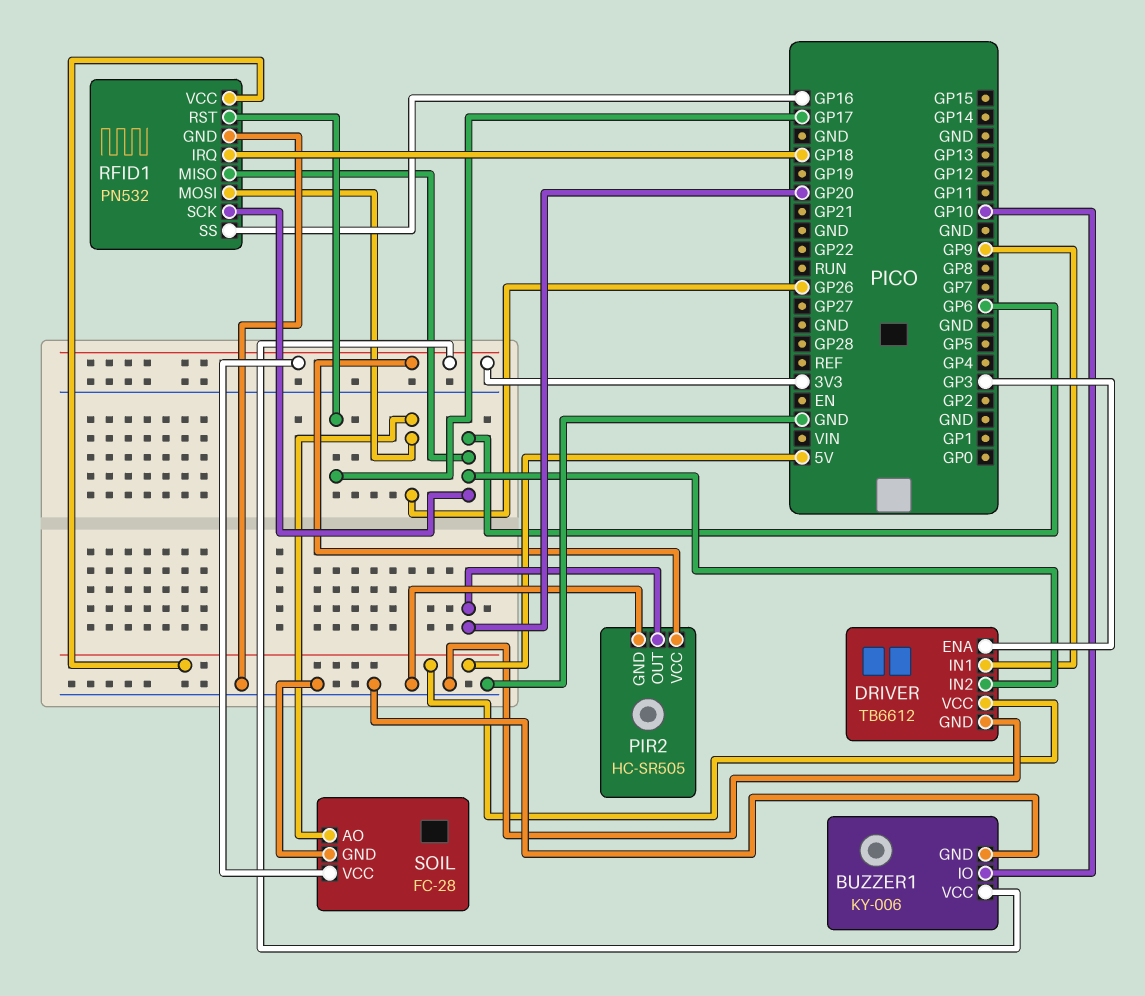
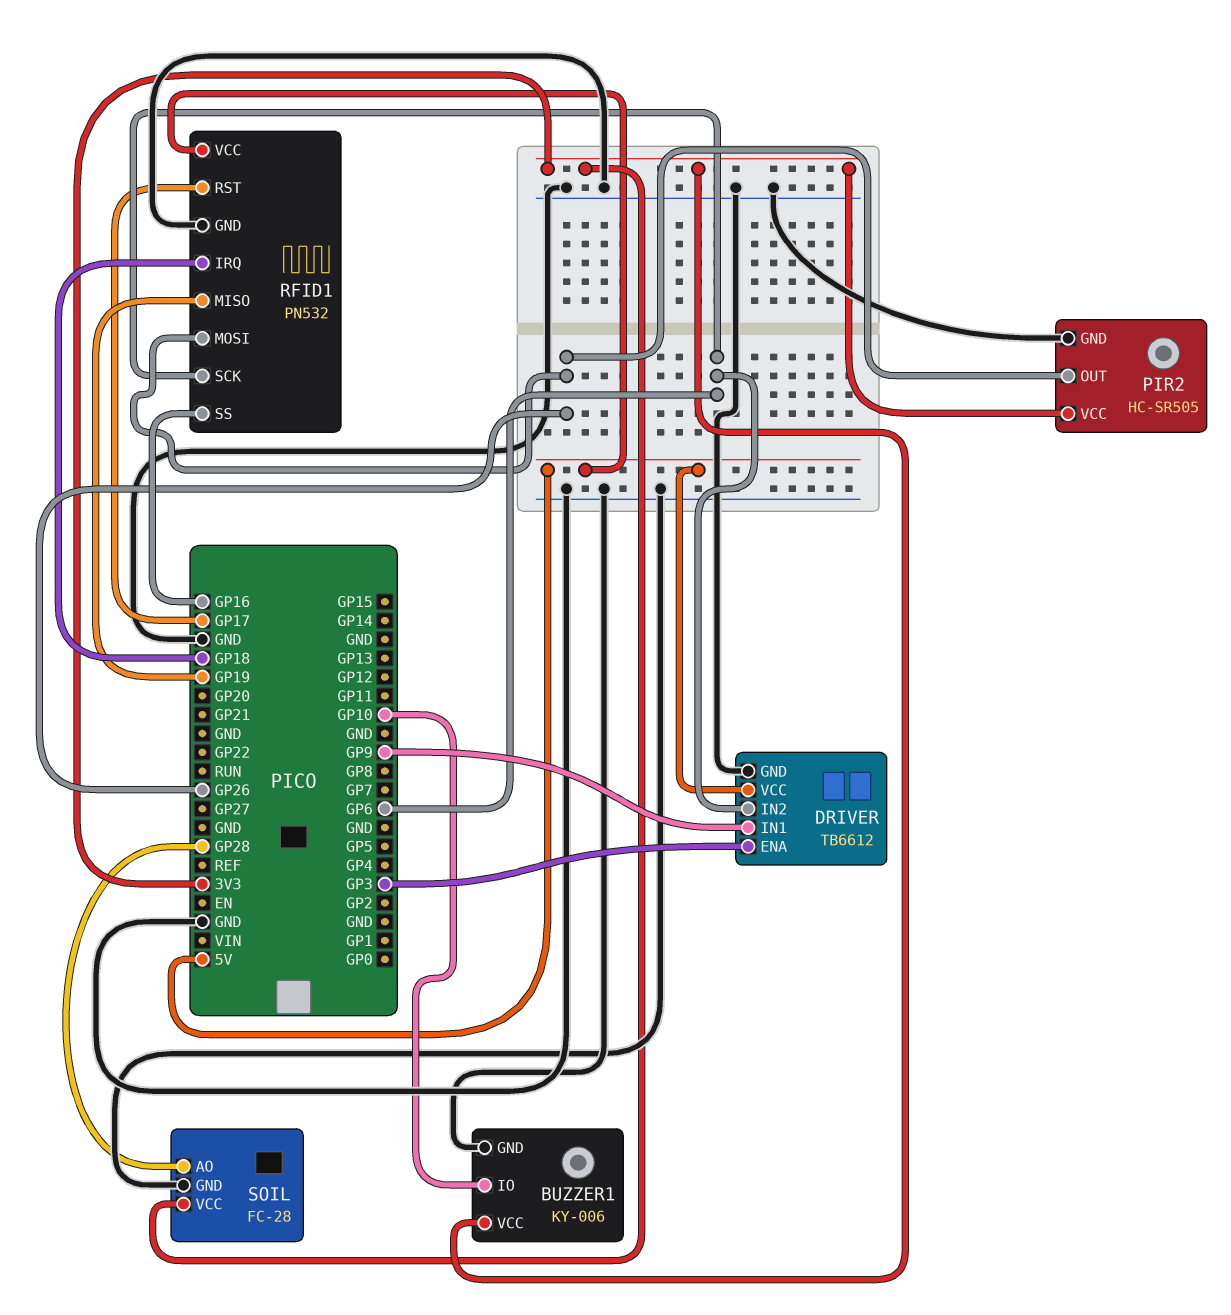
PIR2 pin OUT: GP20 -> GP26
RFID1 pin MISO: GP6 -> GP19
SOIL pin AO: GP26 -> GP28

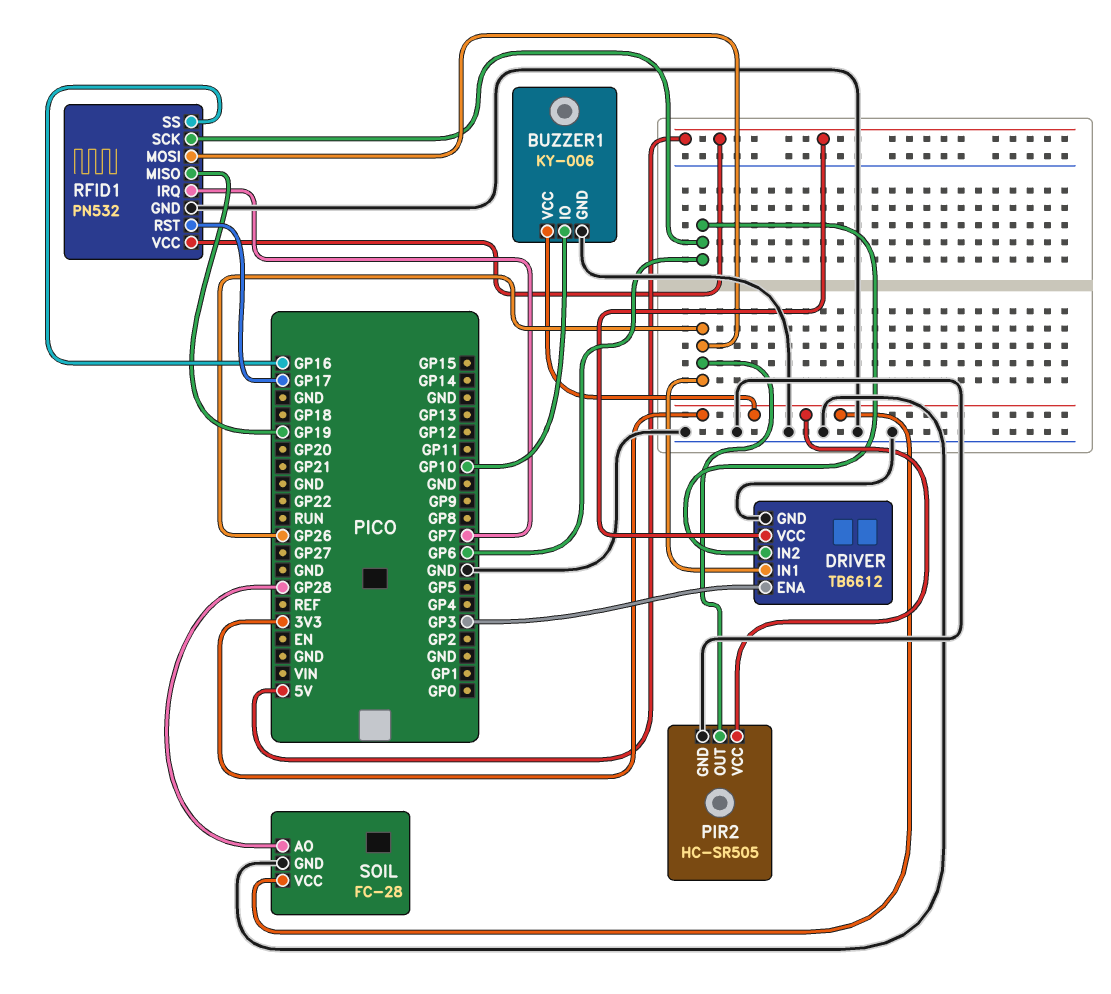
DRIVER pin IN1: GP9 -> GP26
RFID1 pin IRQ: GP18 -> GP7

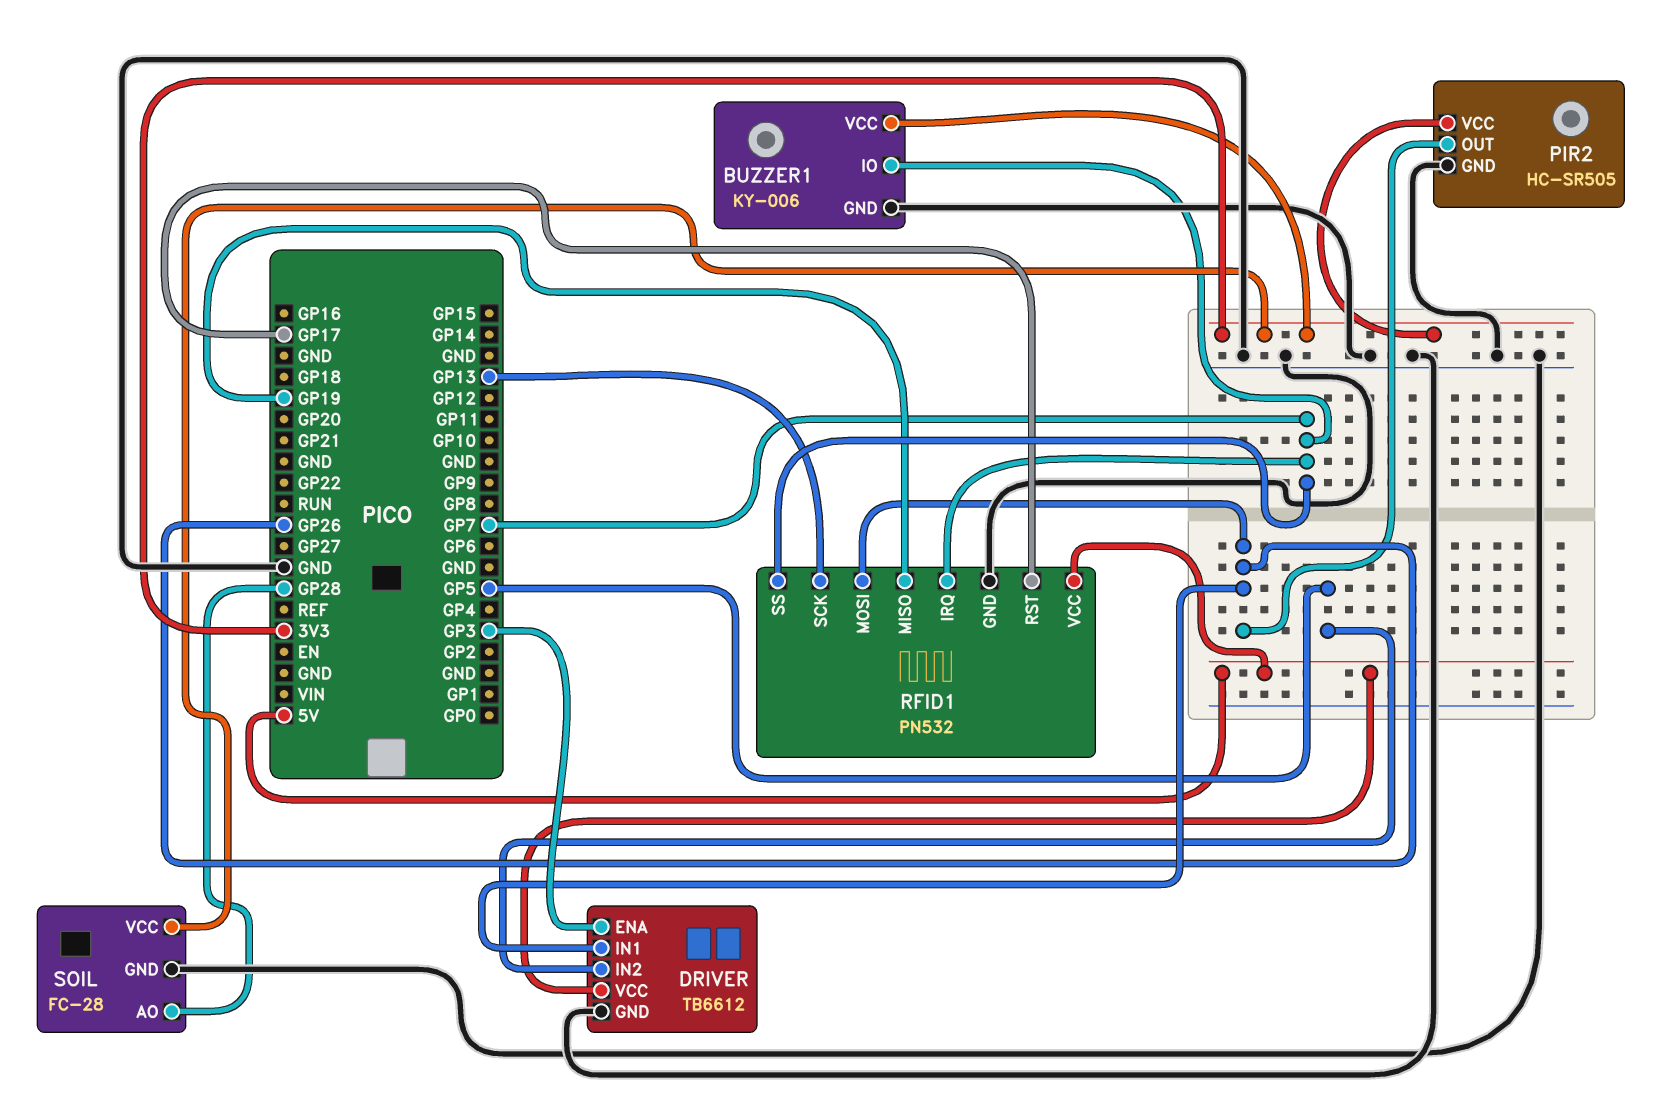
BUZZER1 pin IO: GP10 -> GP7
DRIVER pin IN2: GP6 -> GP5
RFID1 pin SCK: GP6 -> GP13
RFID1 pin SS: GP16 -> GP7

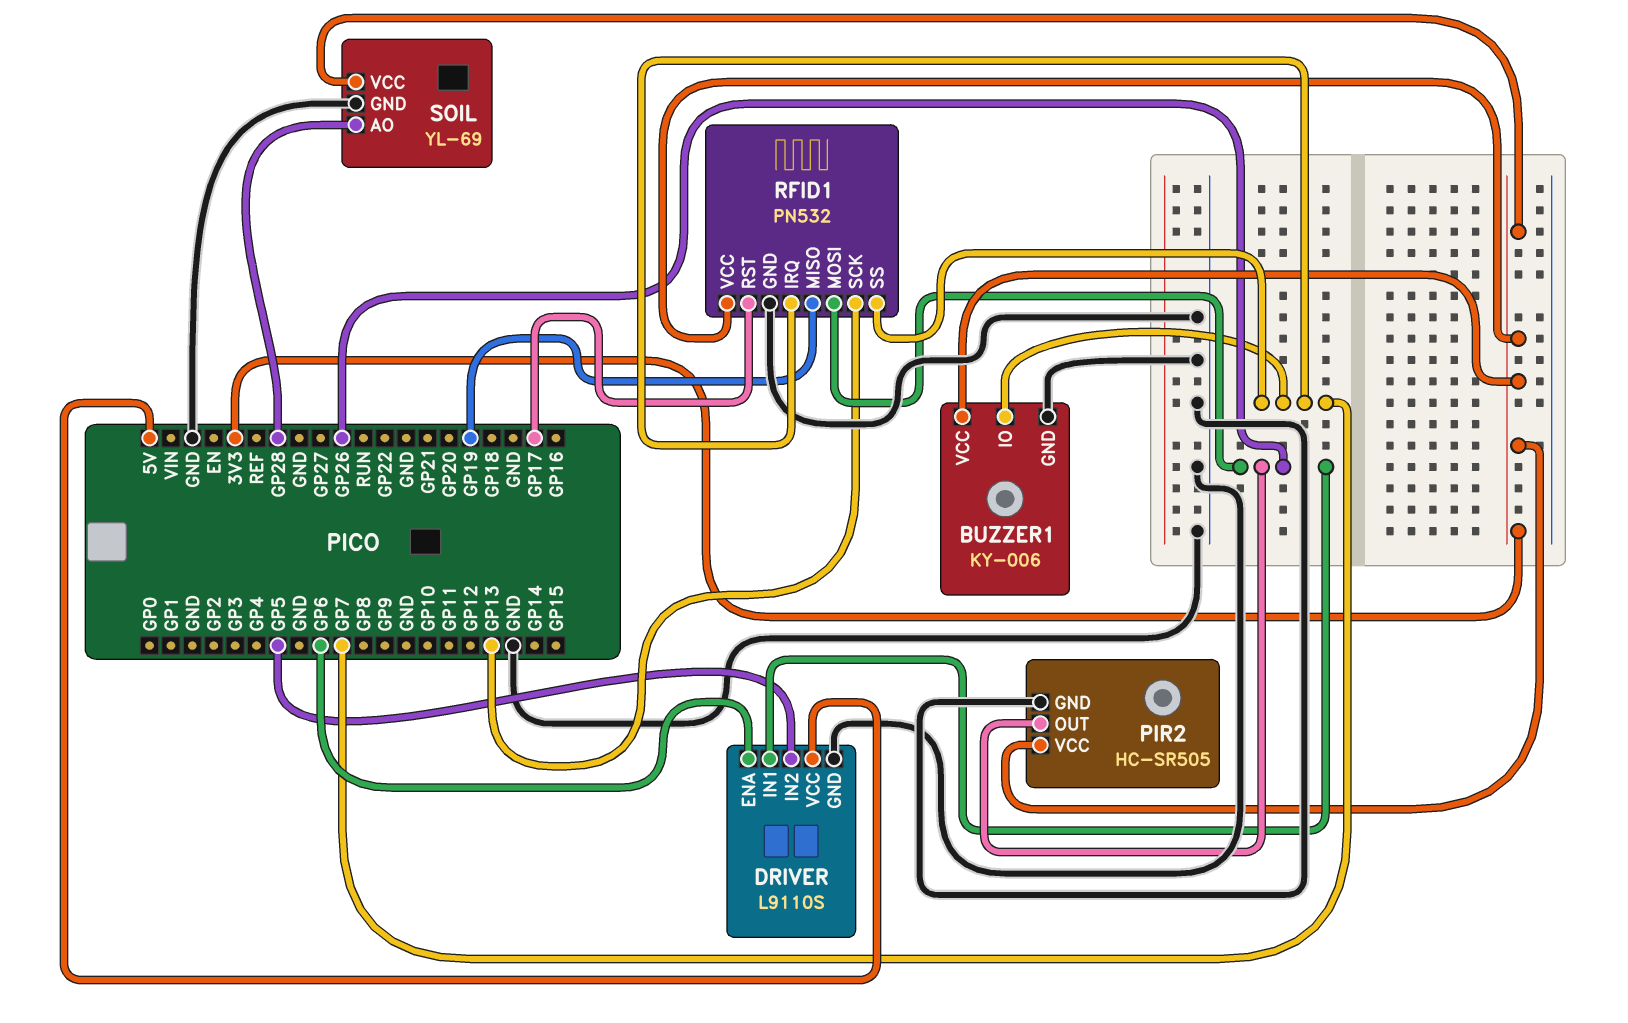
DRIVER: TB6612 -> L9110S
DRIVER pin ENA: GP3 -> GP6
RFID1 pin VCC: 5V -> 3V3
SOIL: FC-28 -> YL-69

